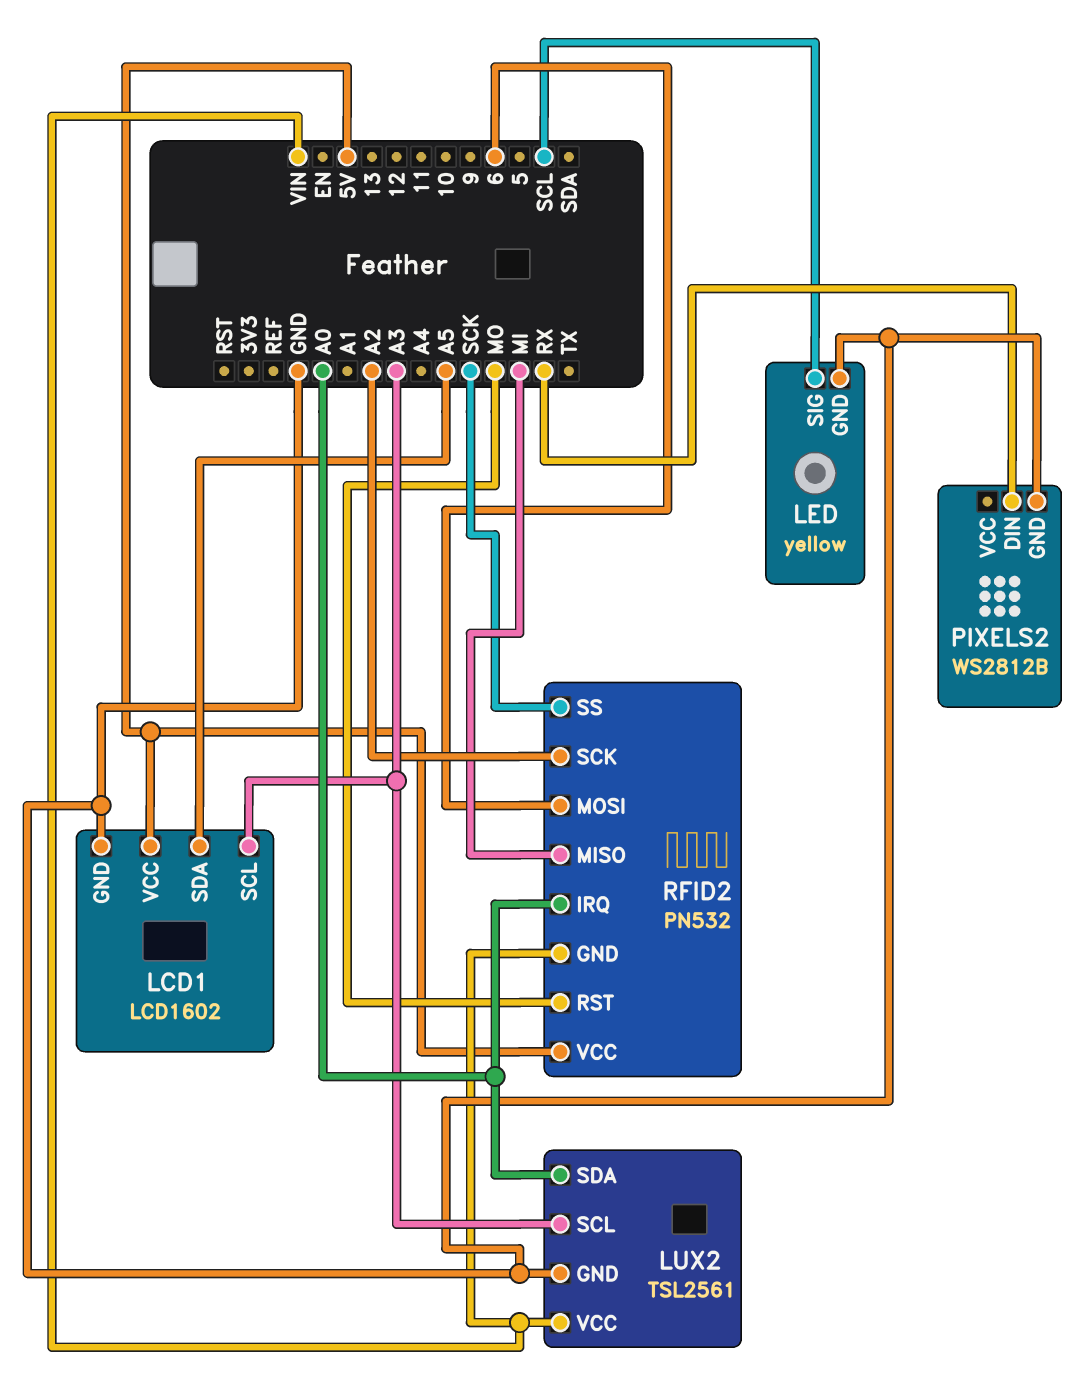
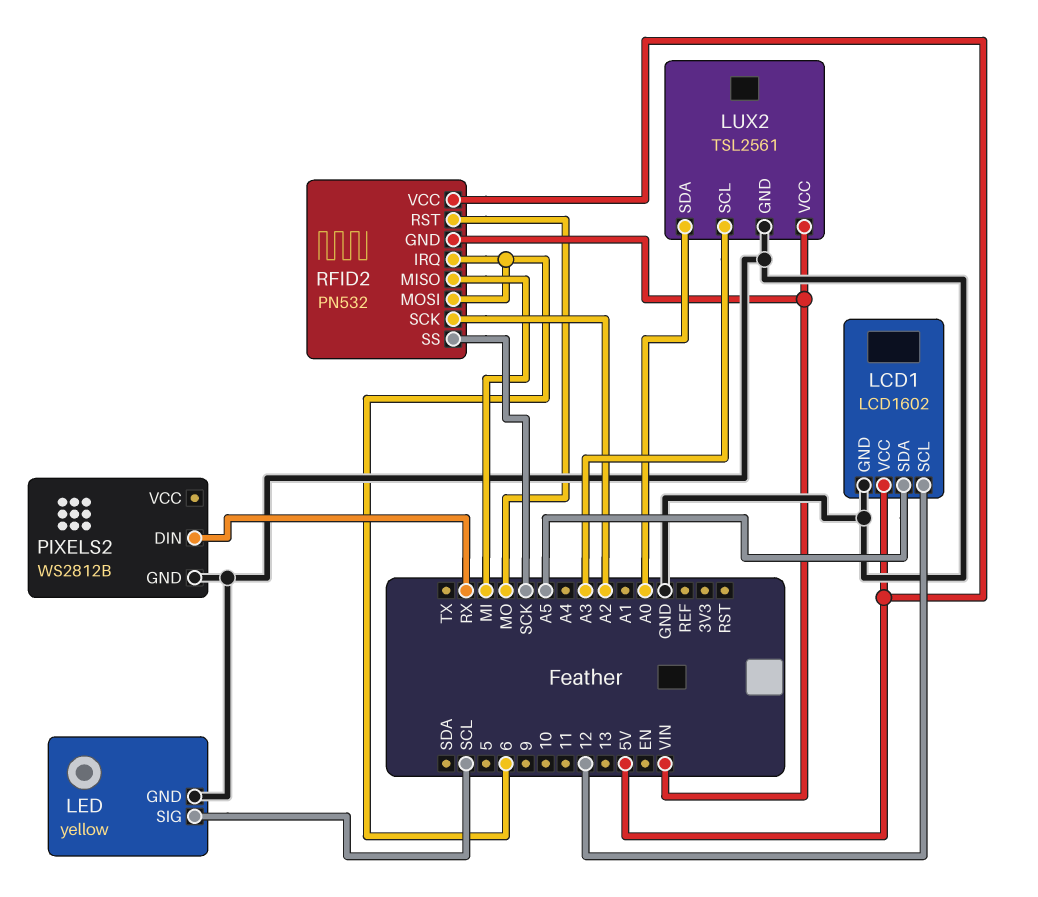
LCD1 pin SCL: A3 -> 12
RFID2 pin IRQ: A0 -> 6

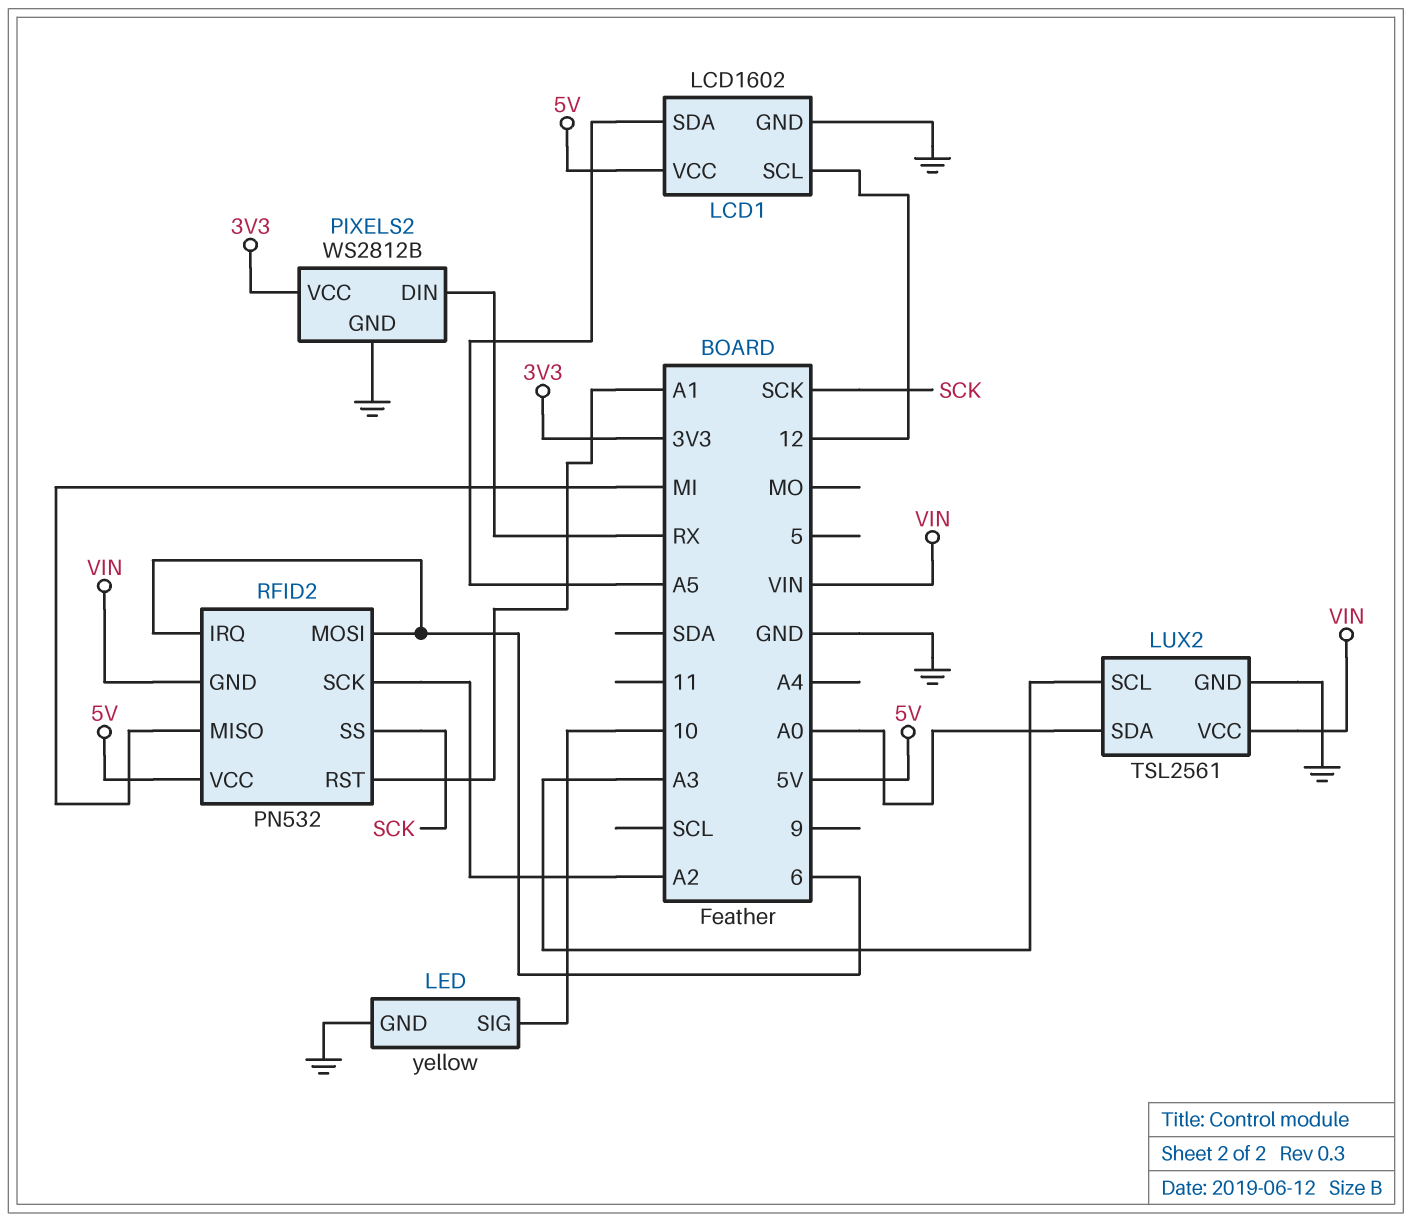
LED pin SIG: SCL -> 10
PIXELS2 pin VCC: none -> 3V3
RFID2 pin RST: MO -> A1

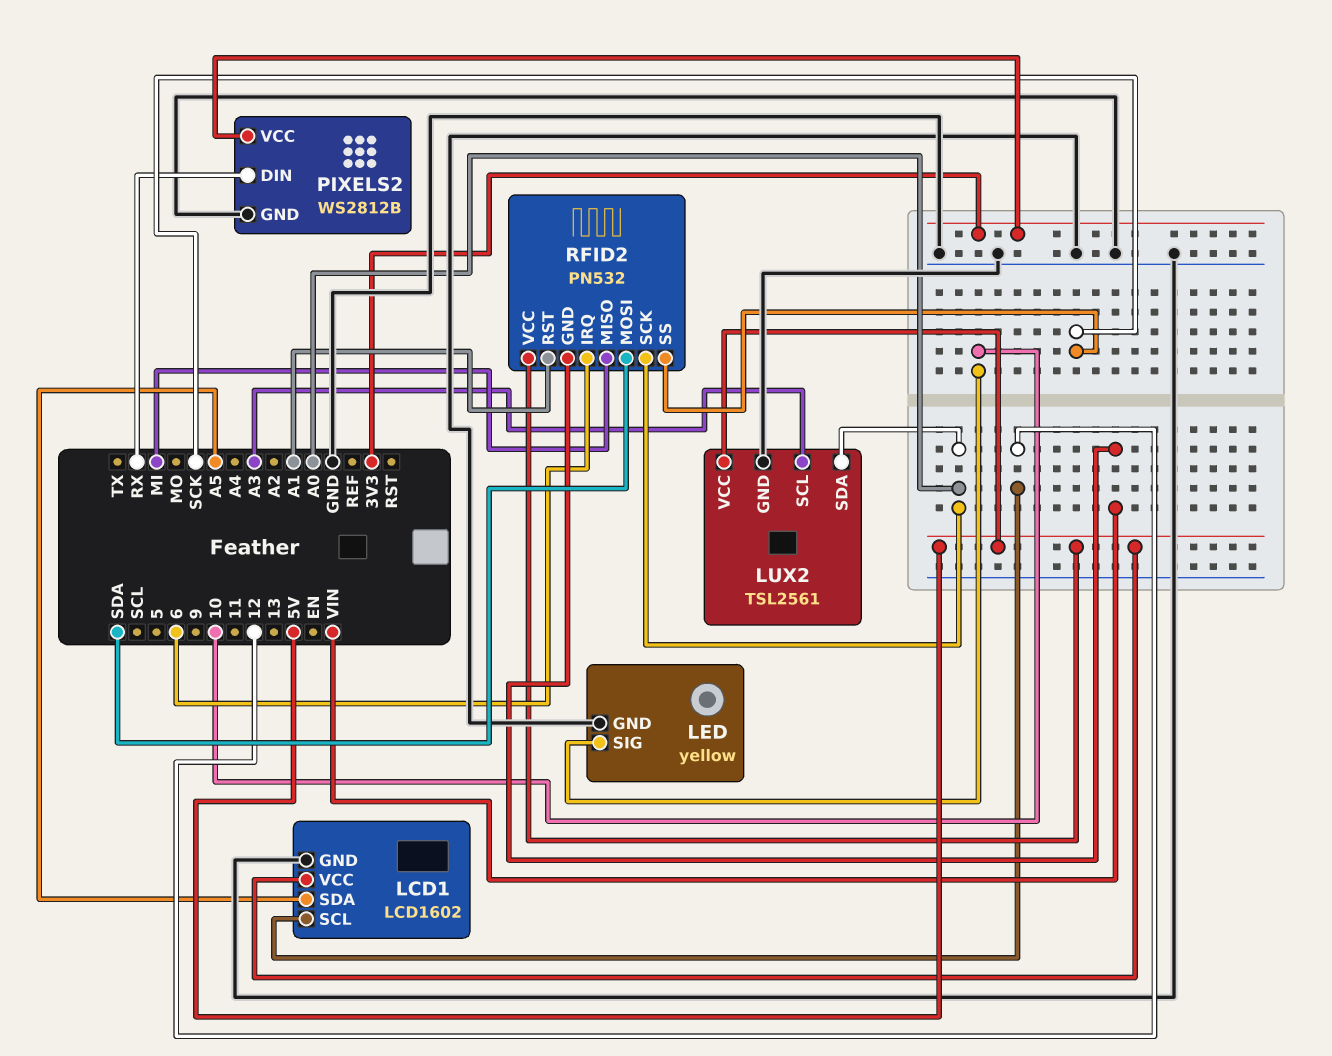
LUX2 pin VCC: VIN -> 5V
RFID2 pin MOSI: 6 -> SDA
RFID2 pin SCK: A2 -> A0

